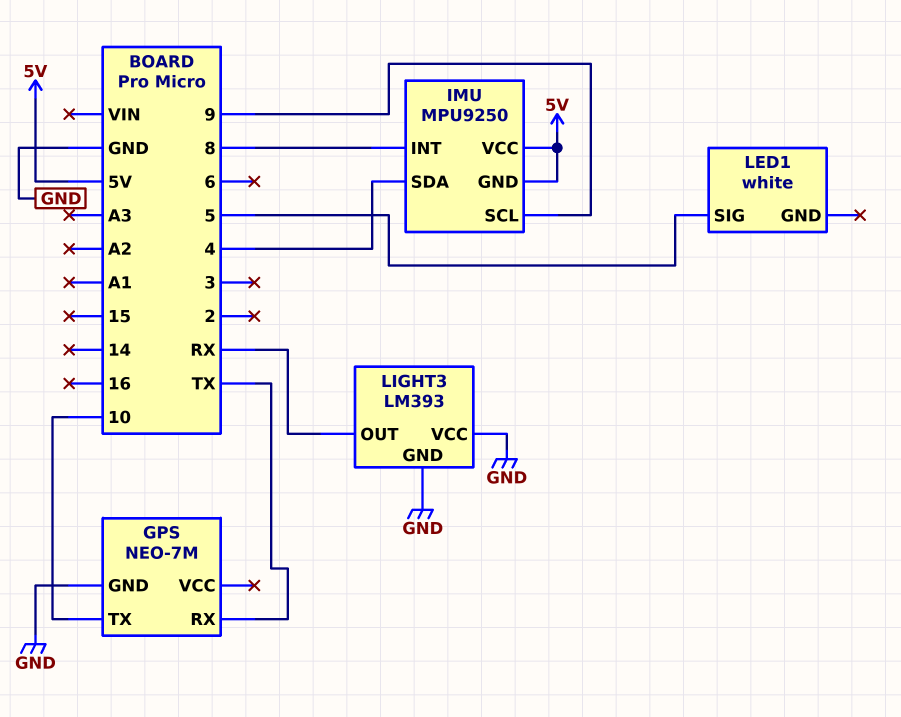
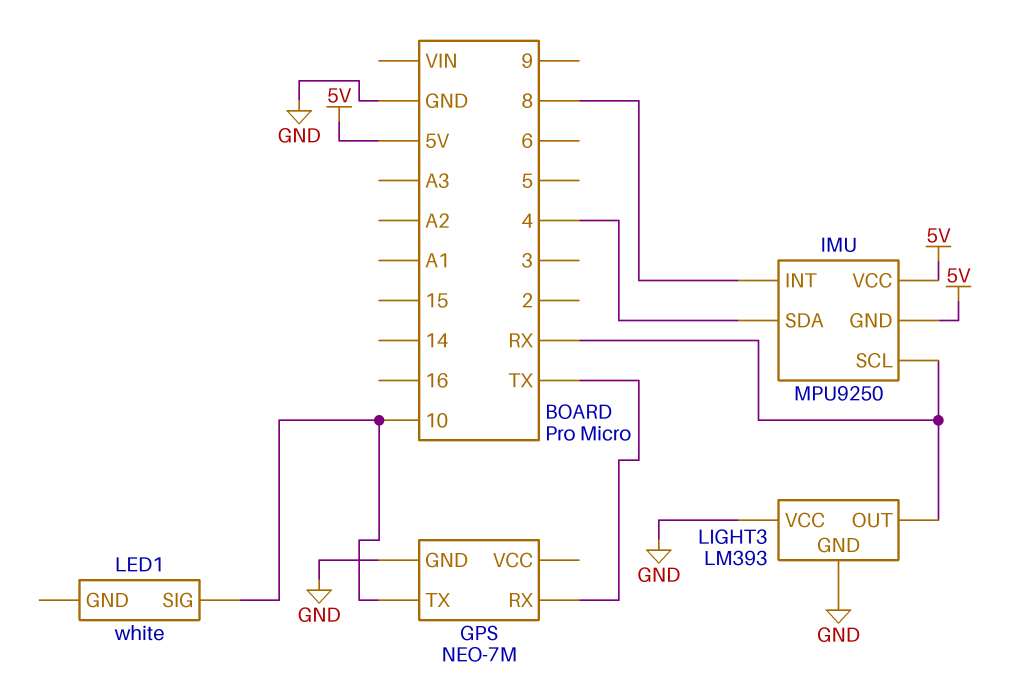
IMU pin SCL: 9 -> RX
LED1 pin SIG: 5 -> 10

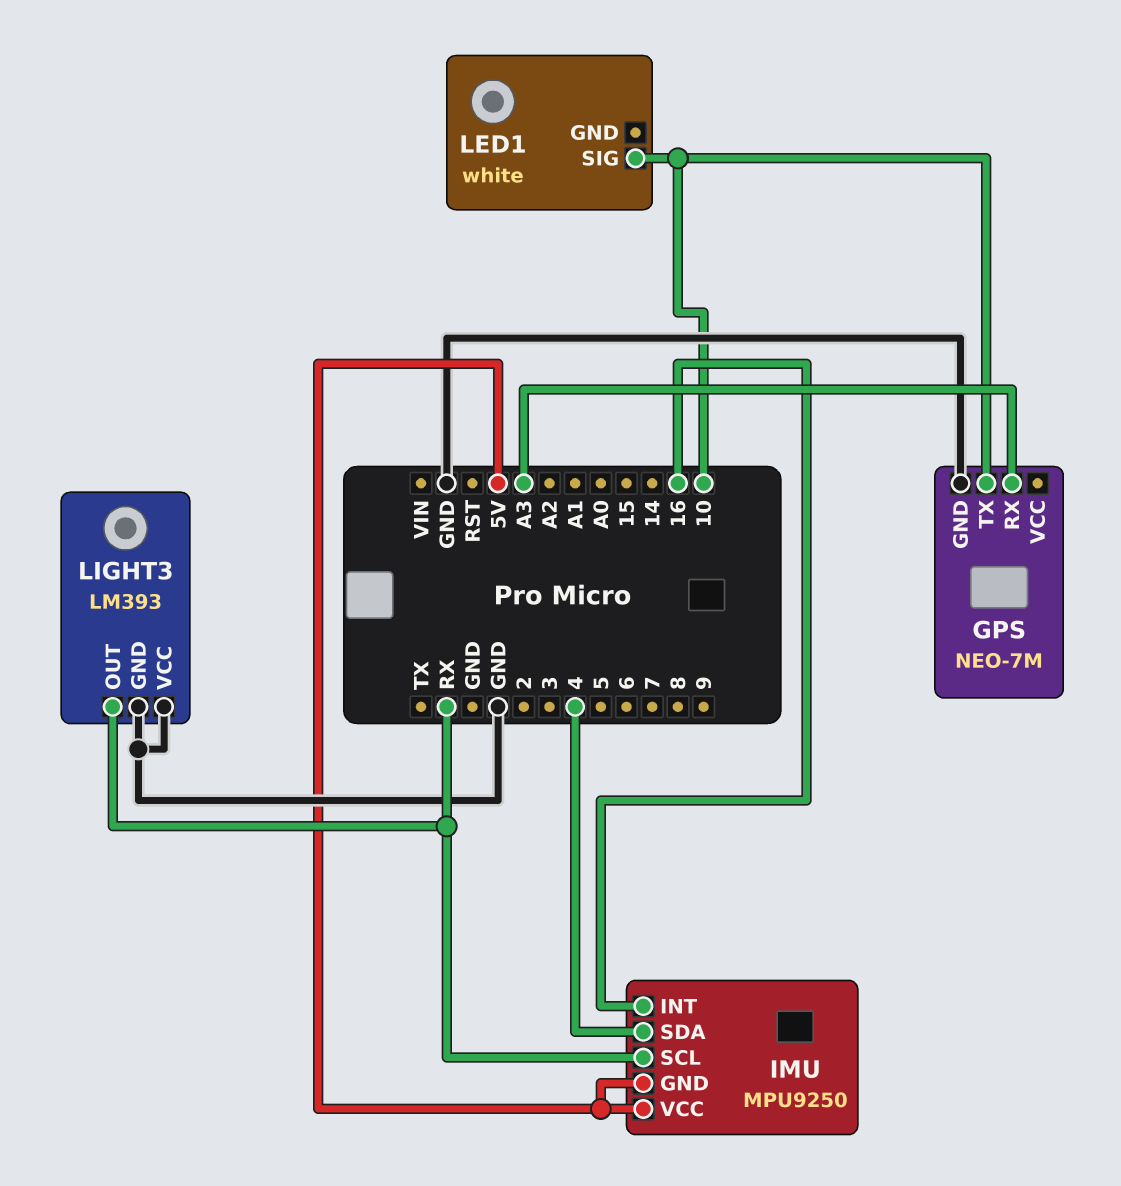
GPS pin RX: TX -> A3
IMU pin INT: 8 -> 16

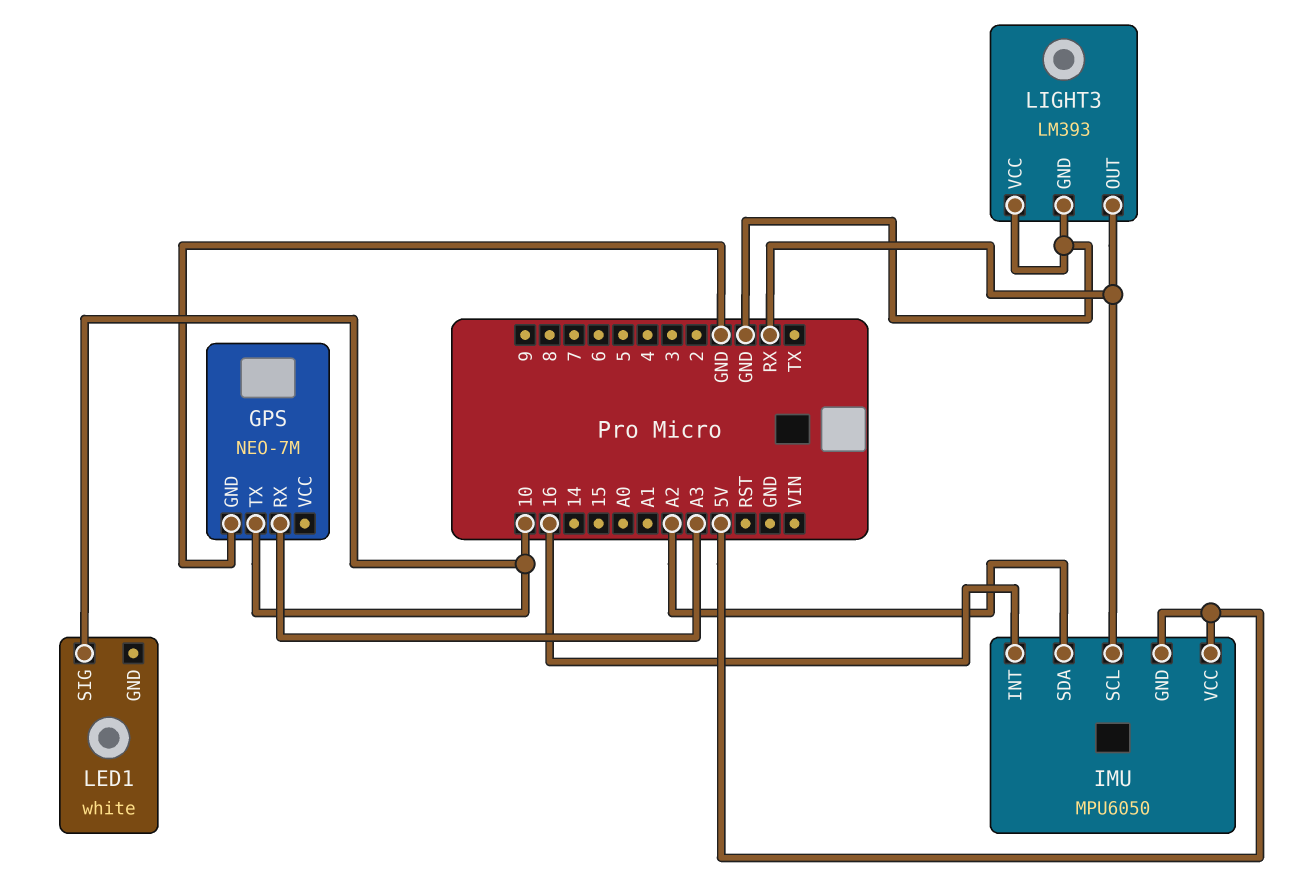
IMU: MPU9250 -> MPU6050
IMU pin SDA: 4 -> A2

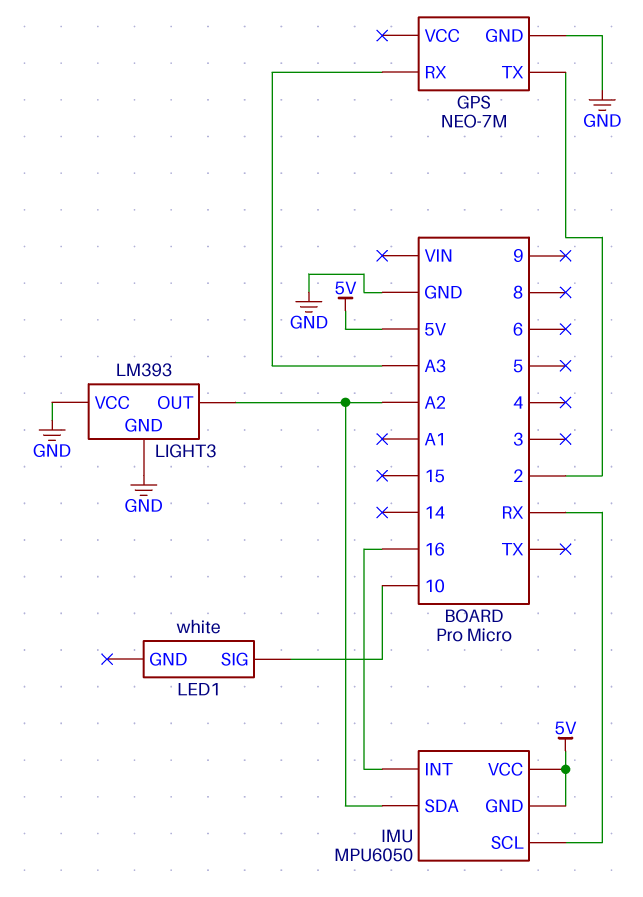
GPS pin TX: 10 -> 2
LIGHT3 pin OUT: RX -> A2

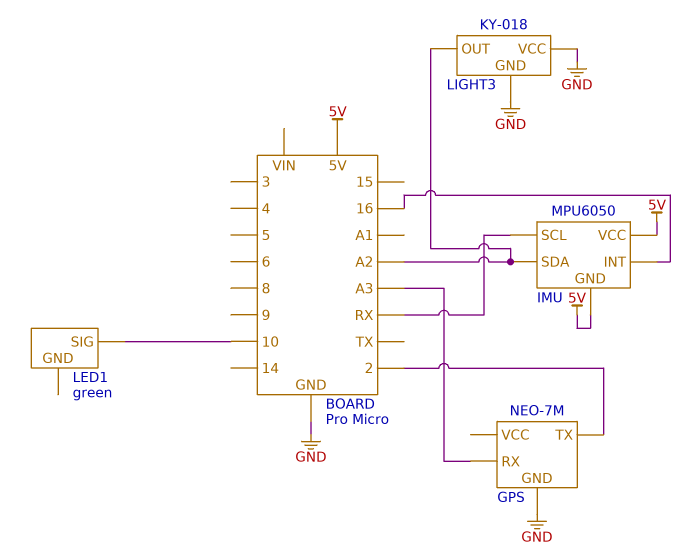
LED1: white -> green
LIGHT3: LM393 -> KY-018

